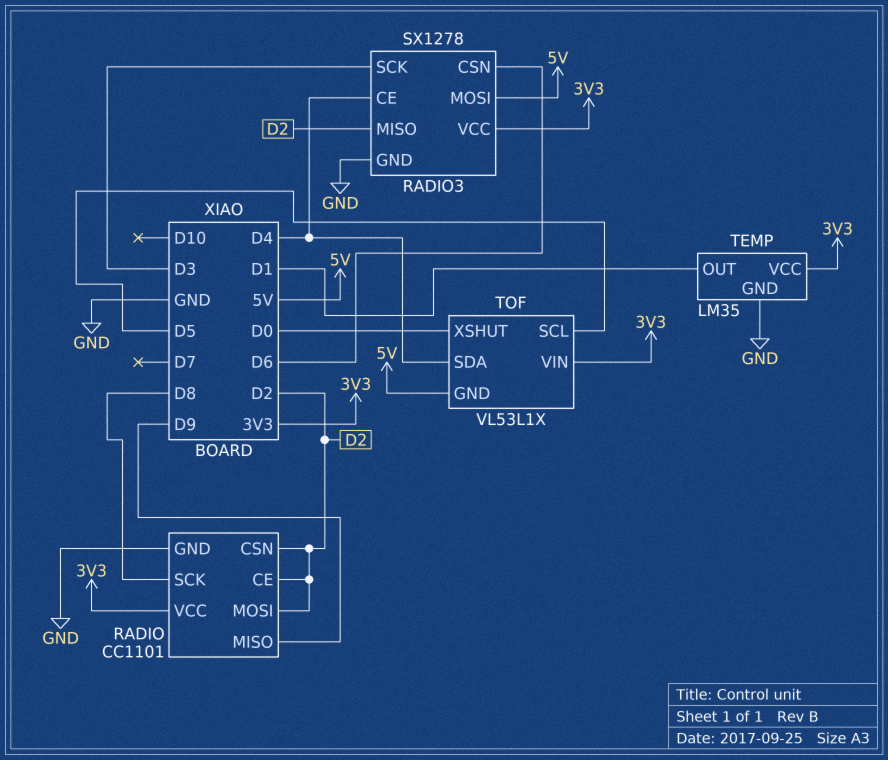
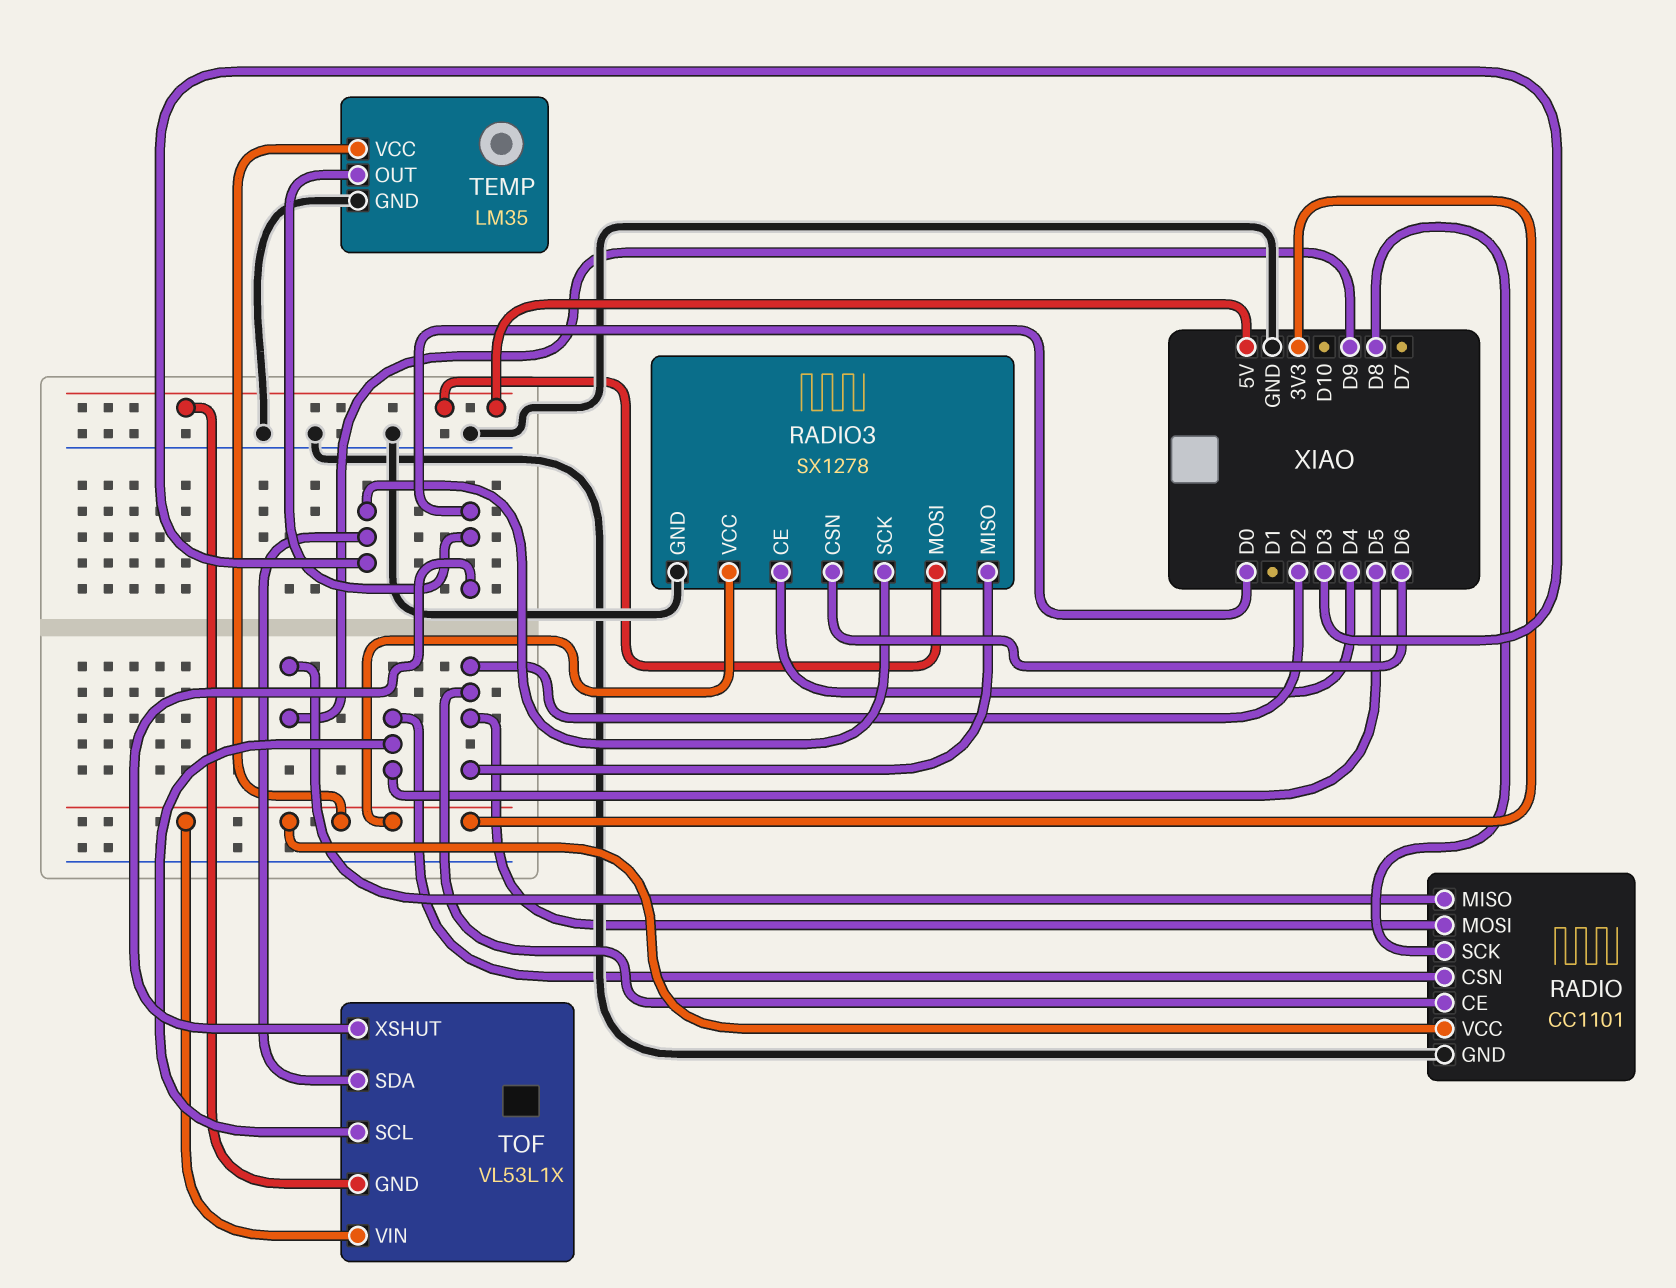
RADIO pin CSN: D2 -> D5
TEMP pin OUT: D1 -> D0
TOF pin SDA: D4 -> D3

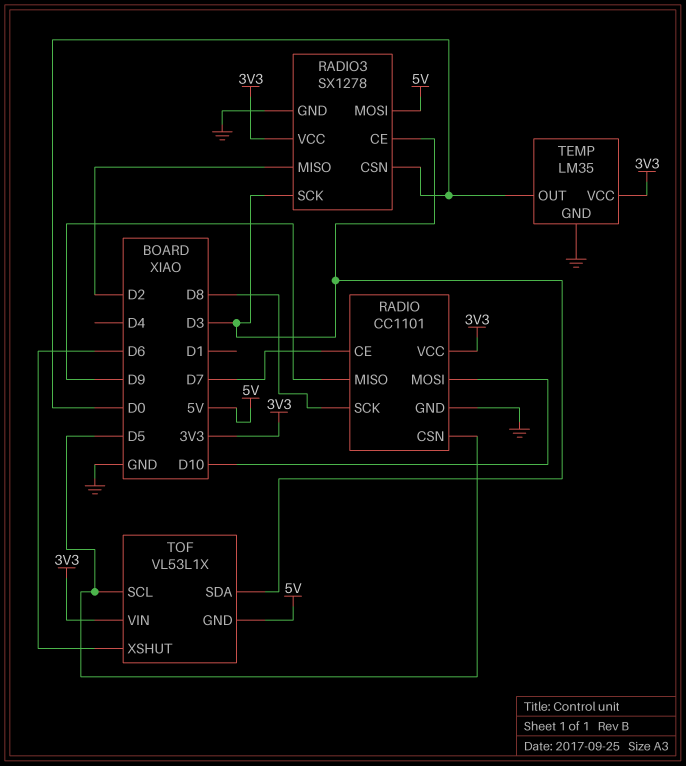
RADIO pin CE: D2 -> D7
RADIO pin MOSI: D2 -> D10
RADIO3 pin CE: D4 -> D3
RADIO3 pin CSN: D6 -> D0
TOF pin XSHUT: D0 -> D6

